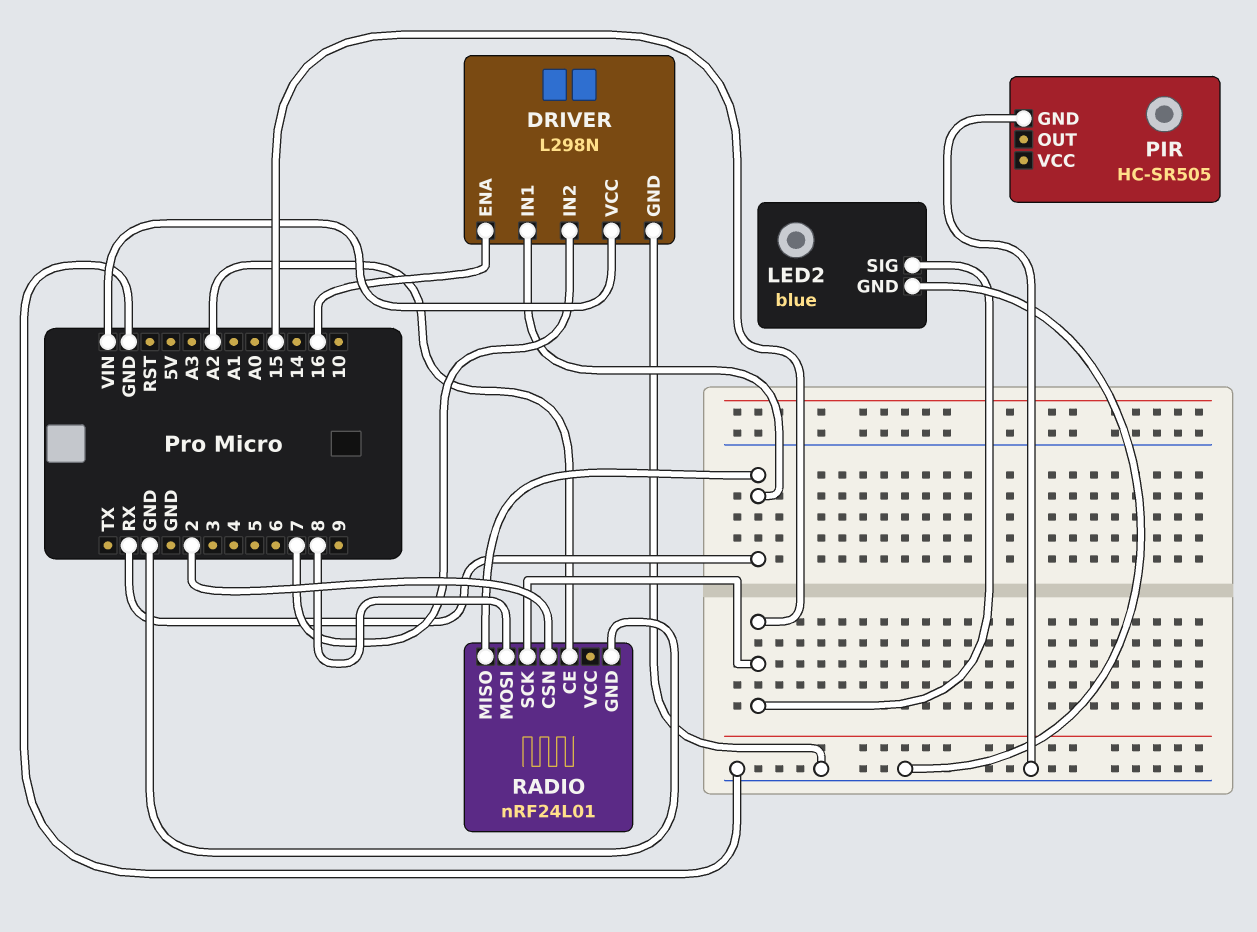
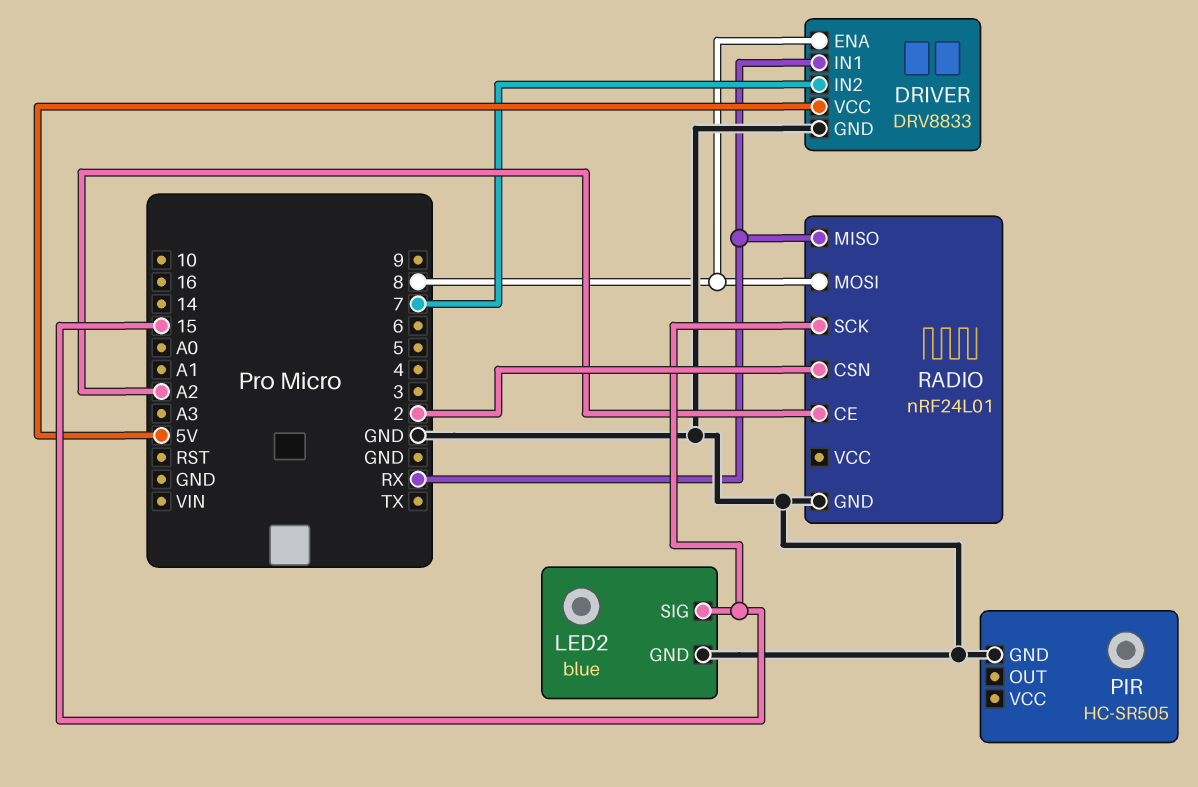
DRIVER: L298N -> DRV8833
DRIVER pin ENA: 16 -> 8
DRIVER pin VCC: VIN -> 5V

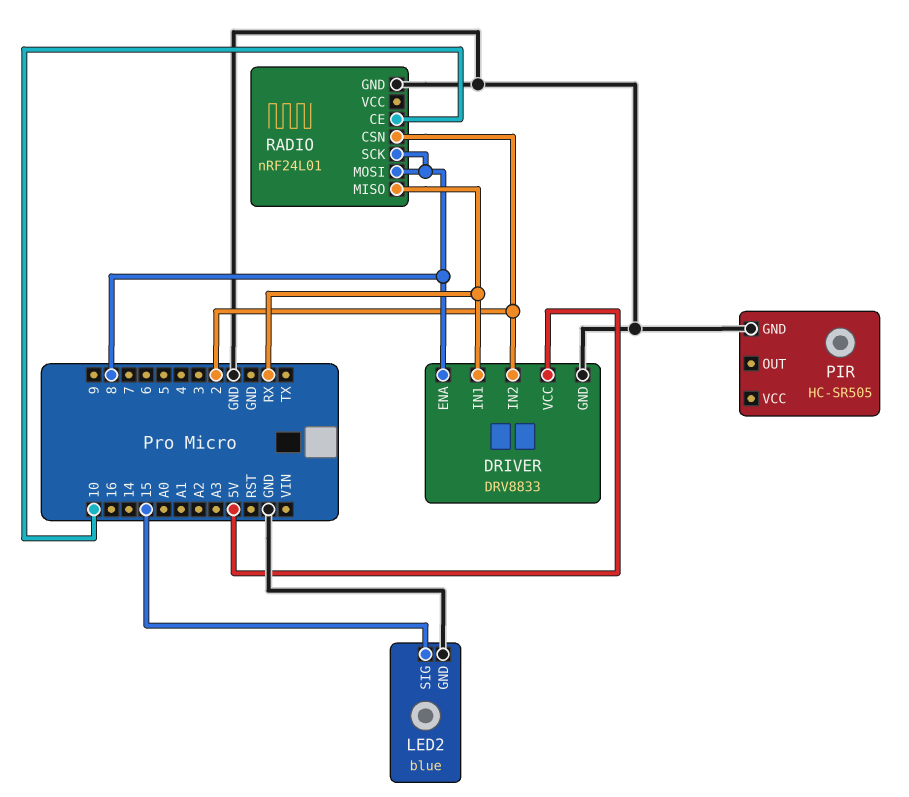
DRIVER pin IN2: 7 -> 2
RADIO pin CE: A2 -> 10
RADIO pin SCK: 15 -> 8

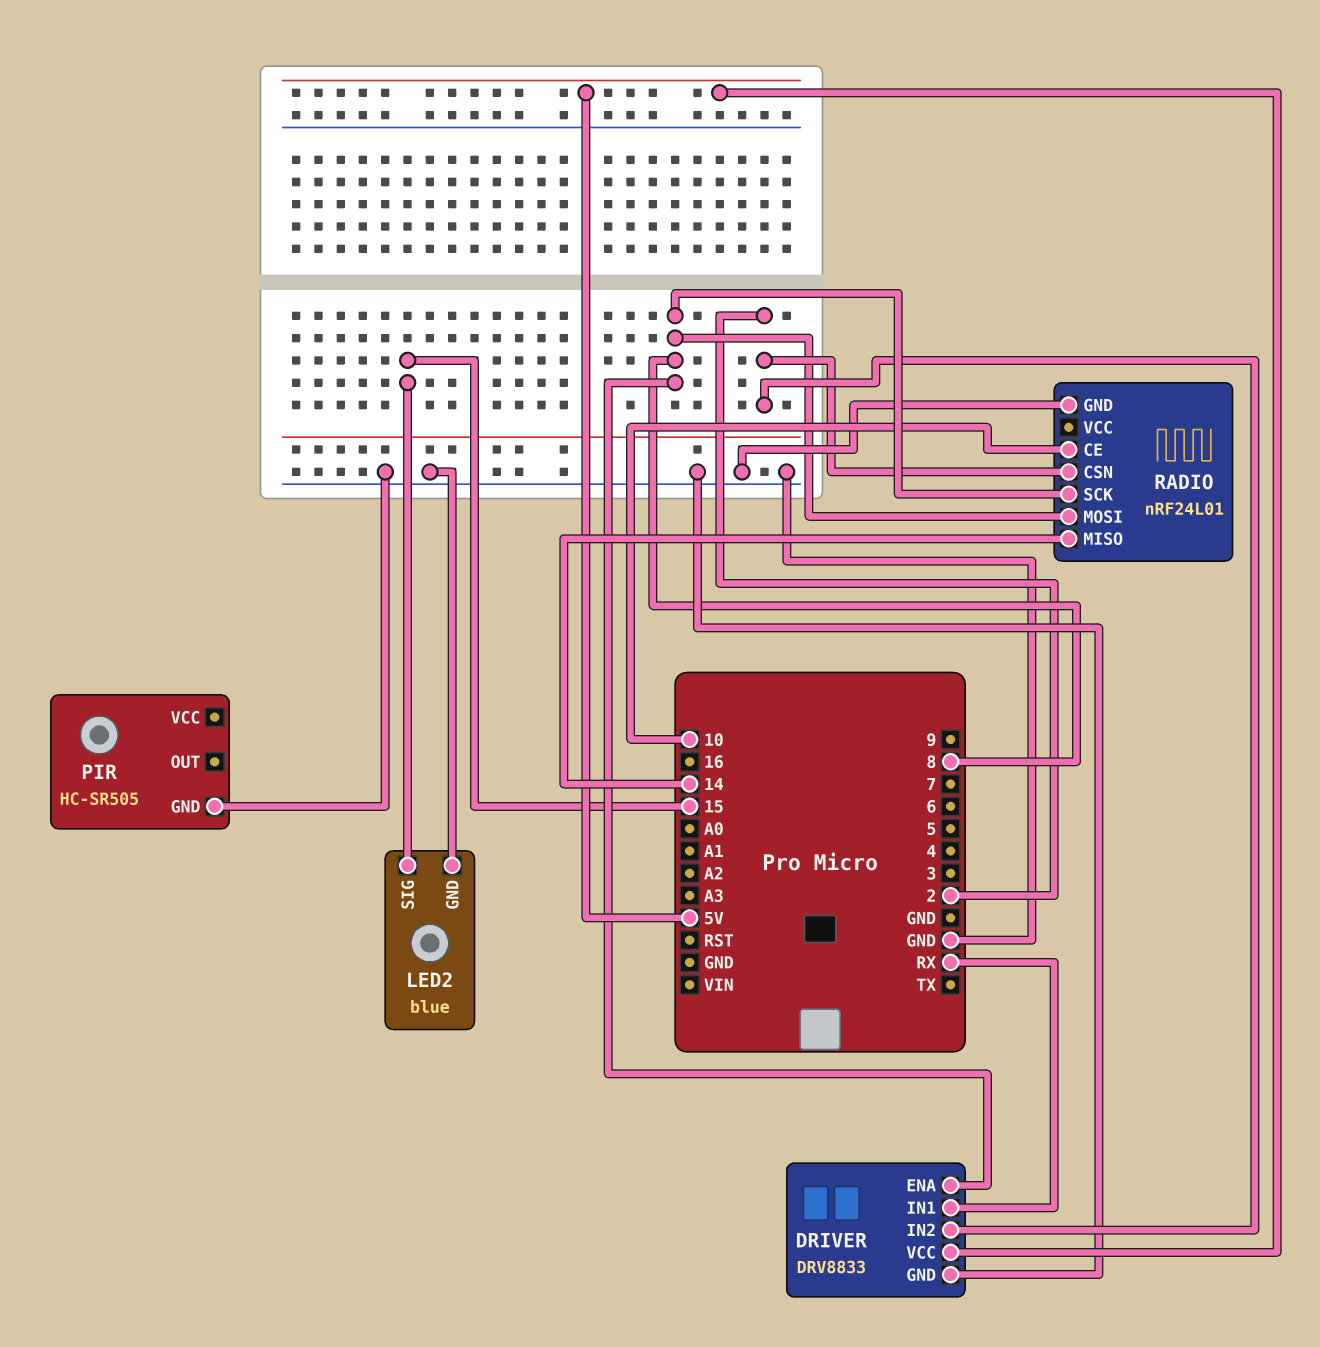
RADIO pin MISO: RX -> 14

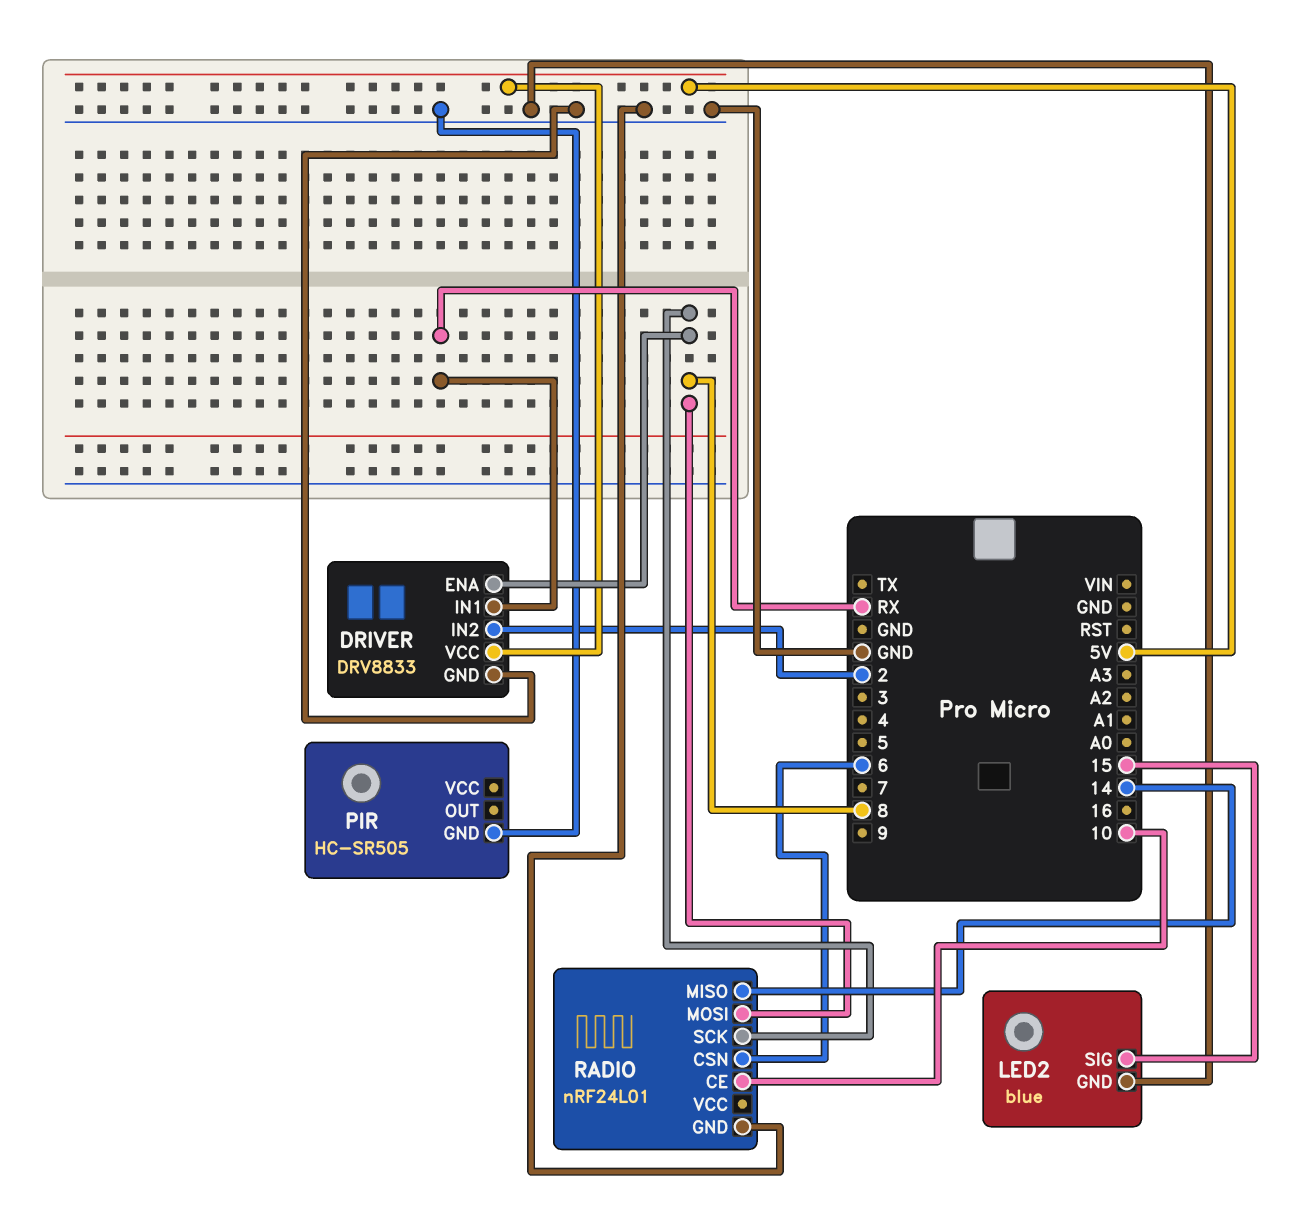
RADIO pin CSN: 2 -> 6

